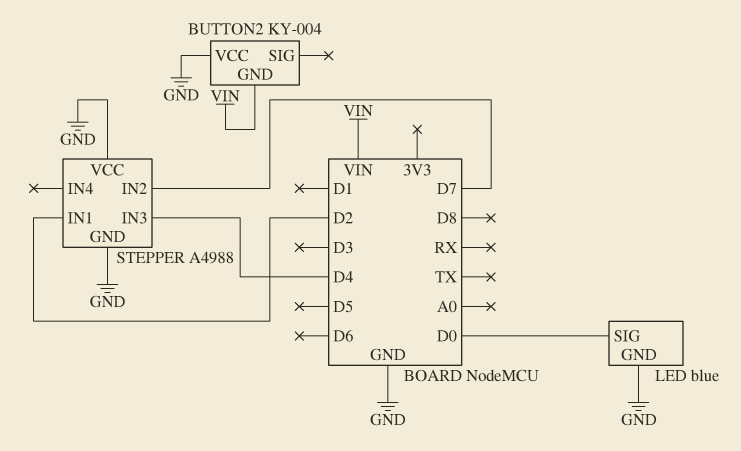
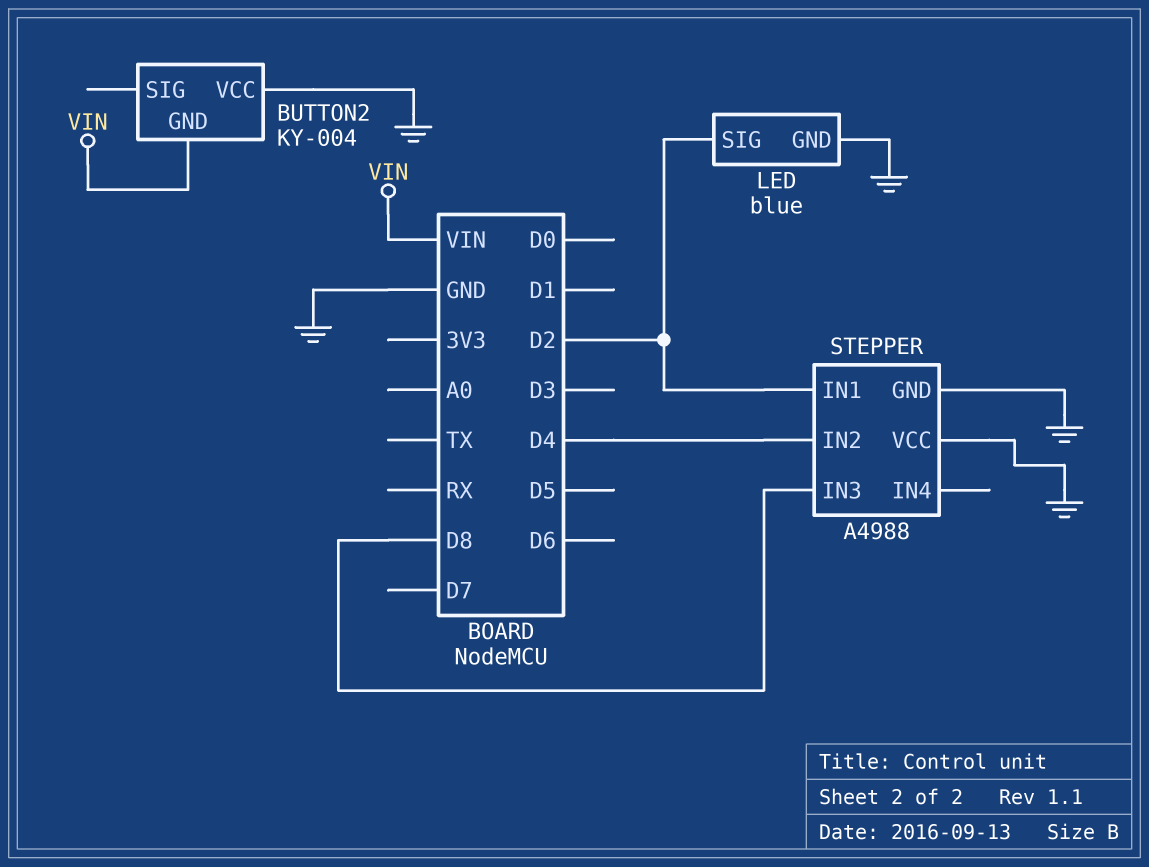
LED pin SIG: D0 -> D2
STEPPER pin IN2: D7 -> D4
STEPPER pin IN3: D4 -> D8

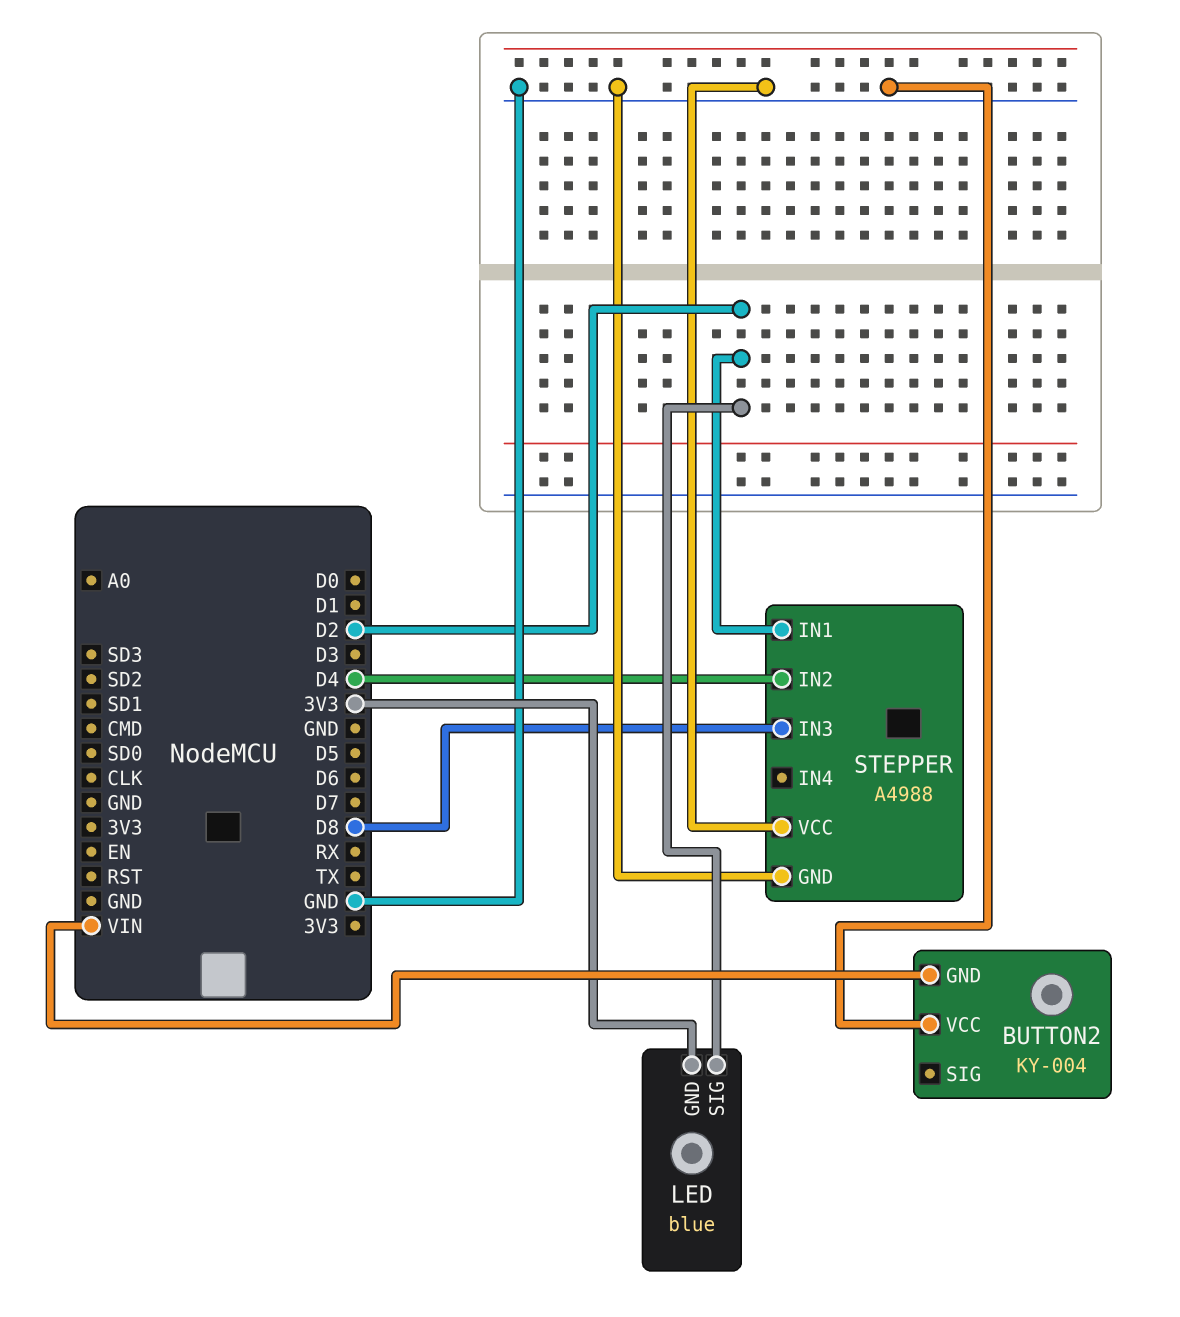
LED pin GND: GND -> 3V3

